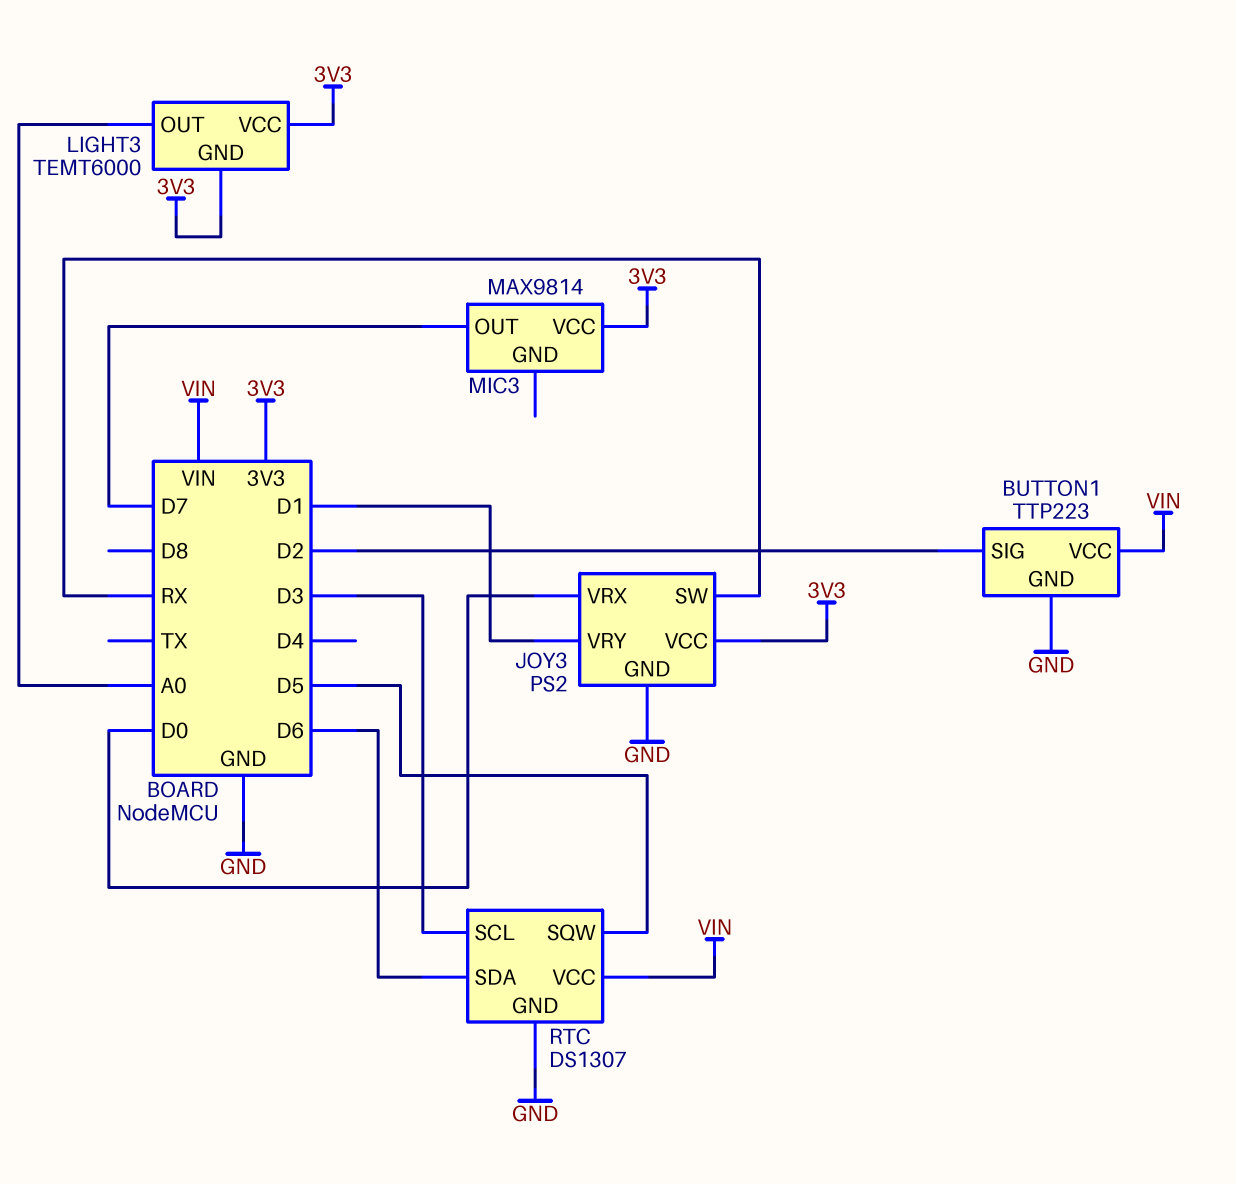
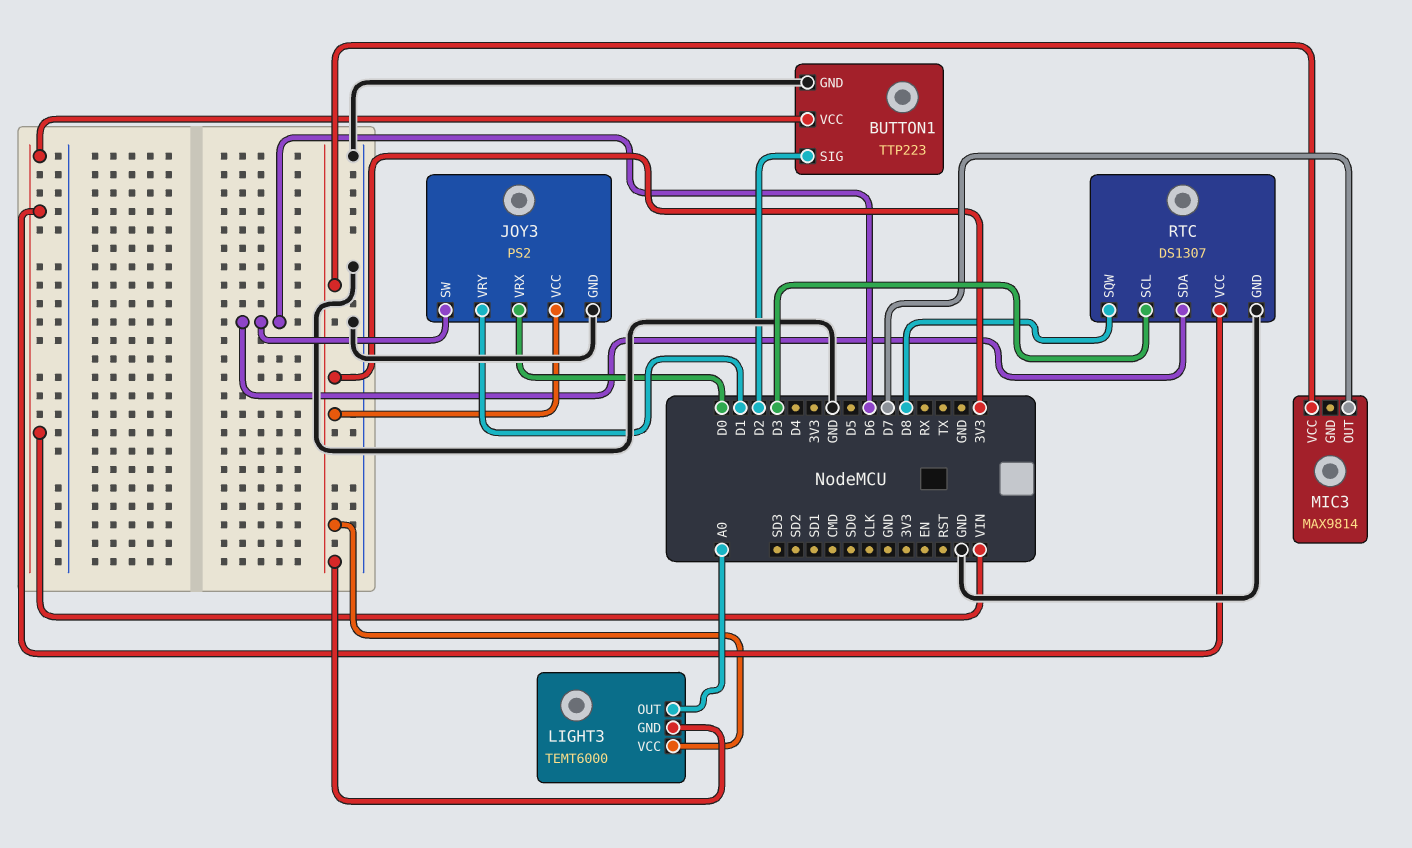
JOY3 pin SW: RX -> D6
RTC pin SQW: D5 -> D8

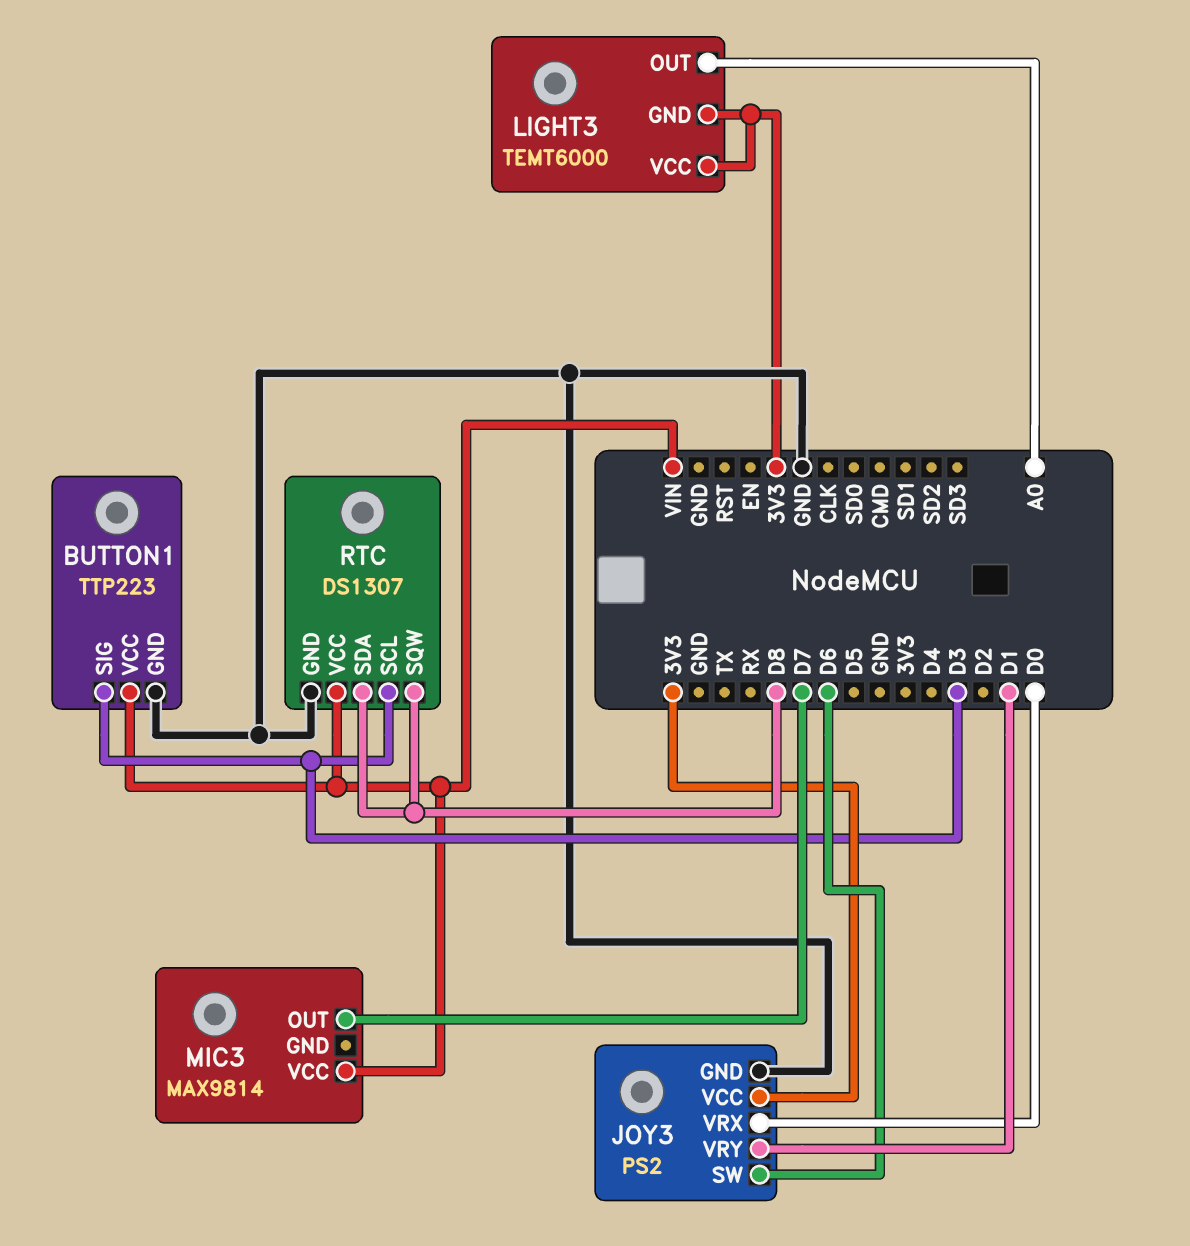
BUTTON1 pin SIG: D2 -> D3
MIC3 pin VCC: 3V3 -> VIN
RTC pin SDA: D6 -> D8

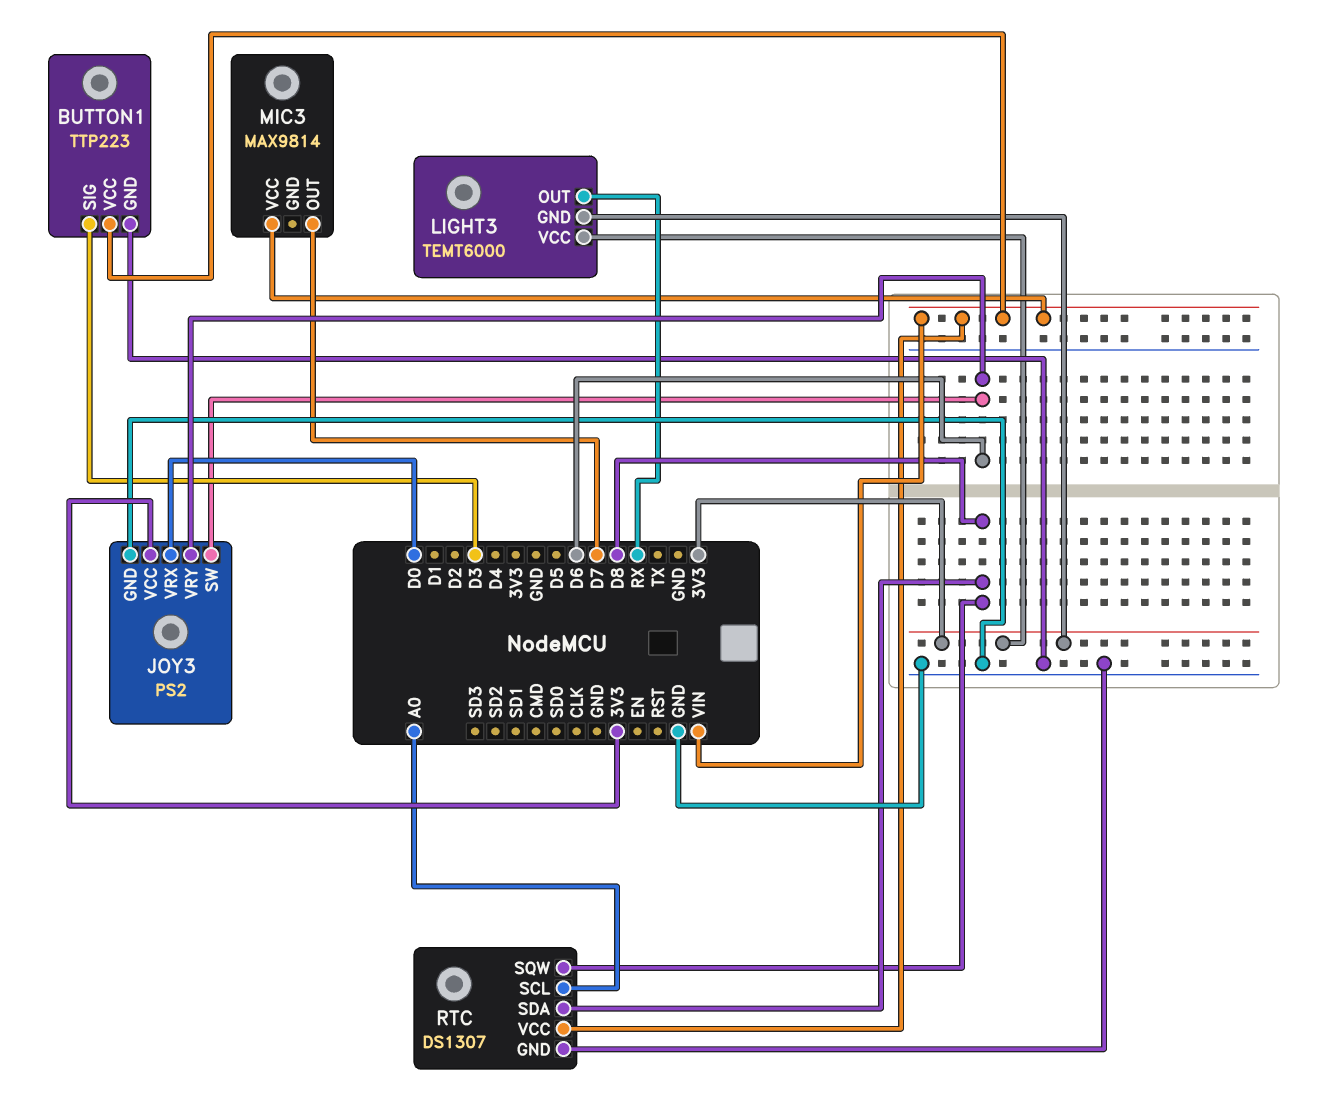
JOY3 pin VRY: D1 -> D6
LIGHT3 pin OUT: A0 -> RX
RTC pin SCL: D3 -> A0

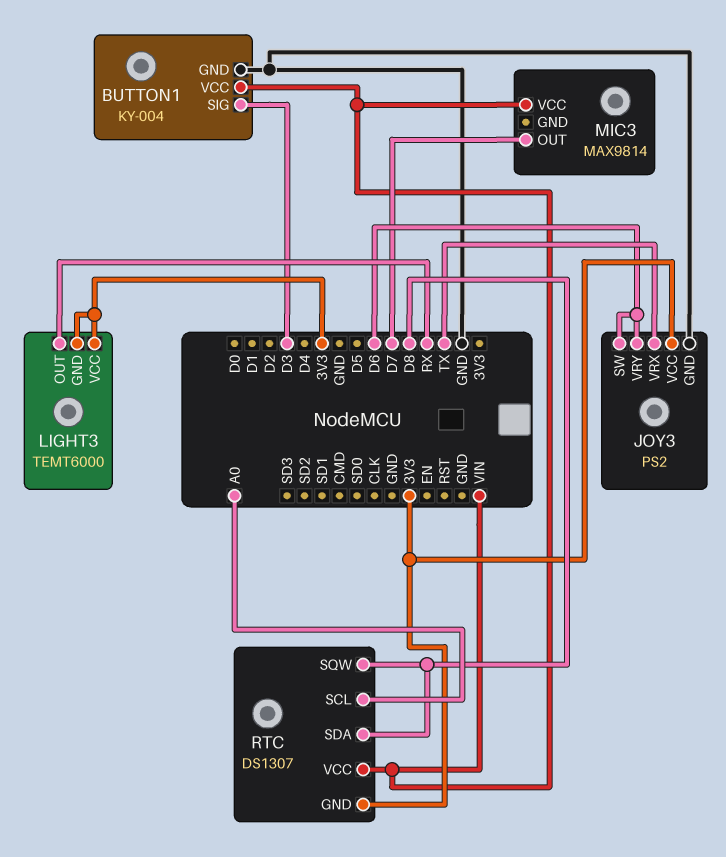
BUTTON1: TTP223 -> KY-004
JOY3 pin VRX: D0 -> TX
RTC pin GND: GND -> 3V3

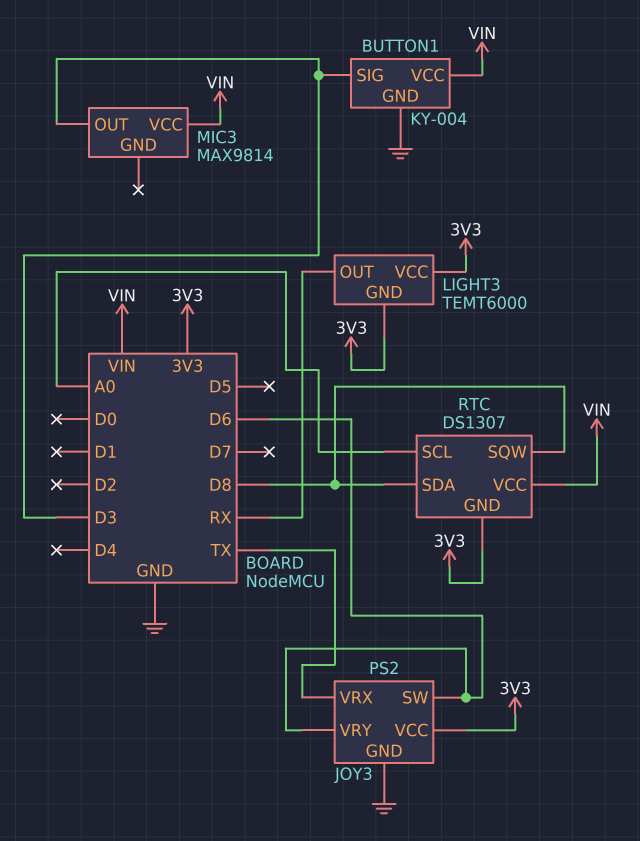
MIC3 pin OUT: D7 -> D3

